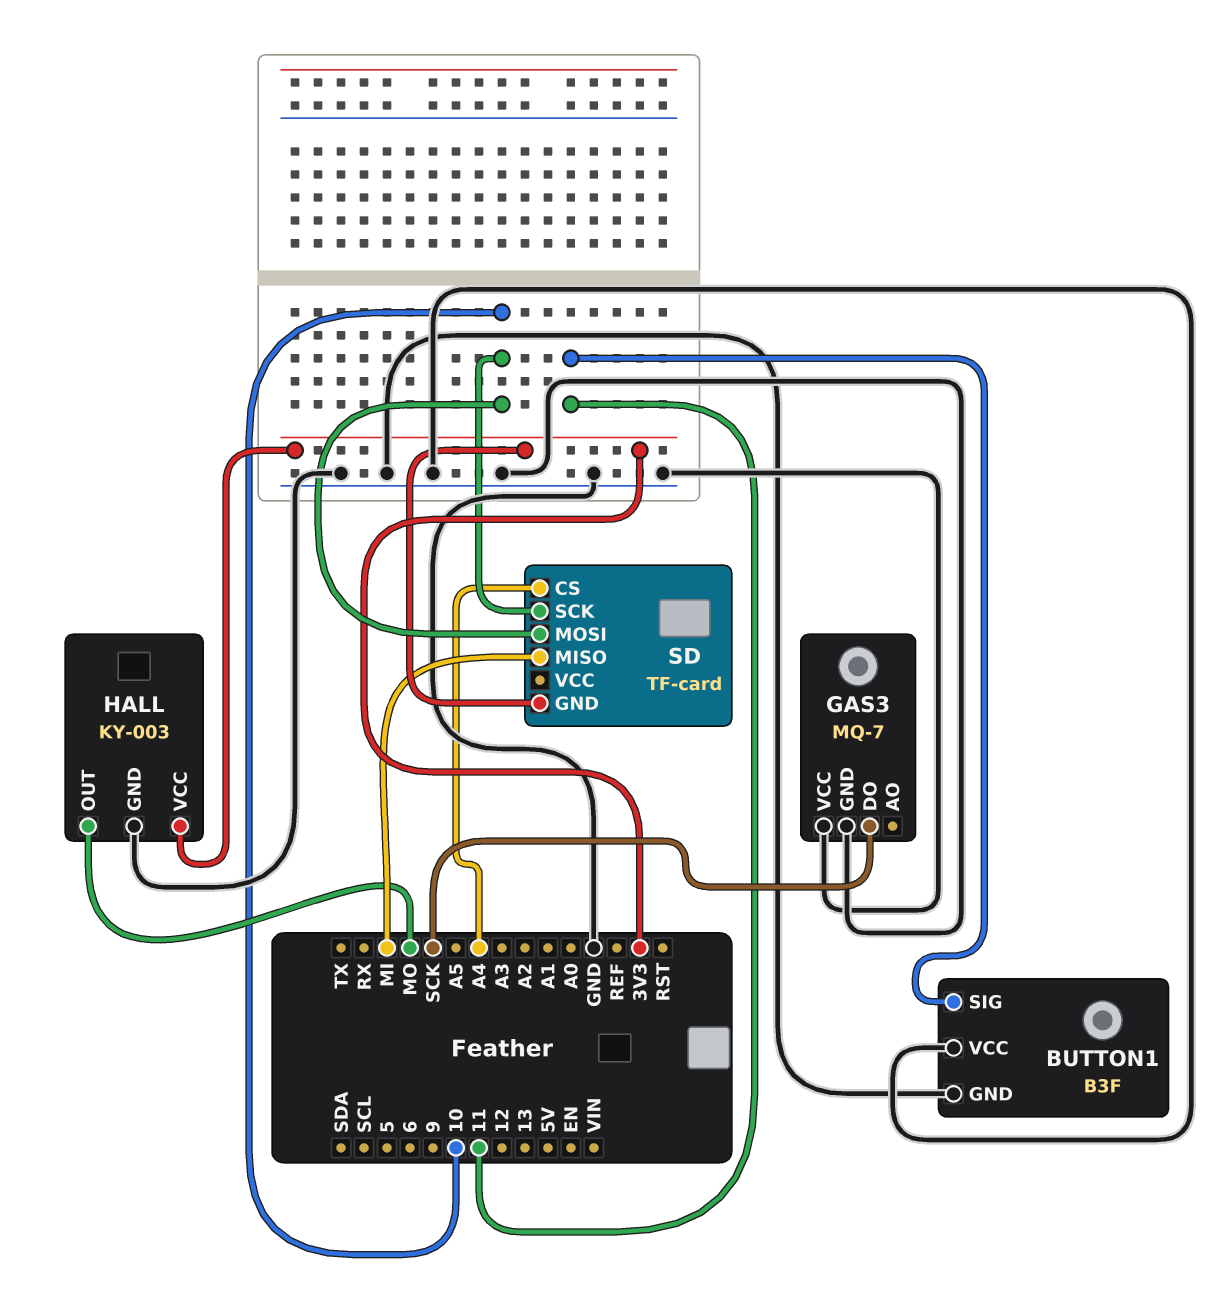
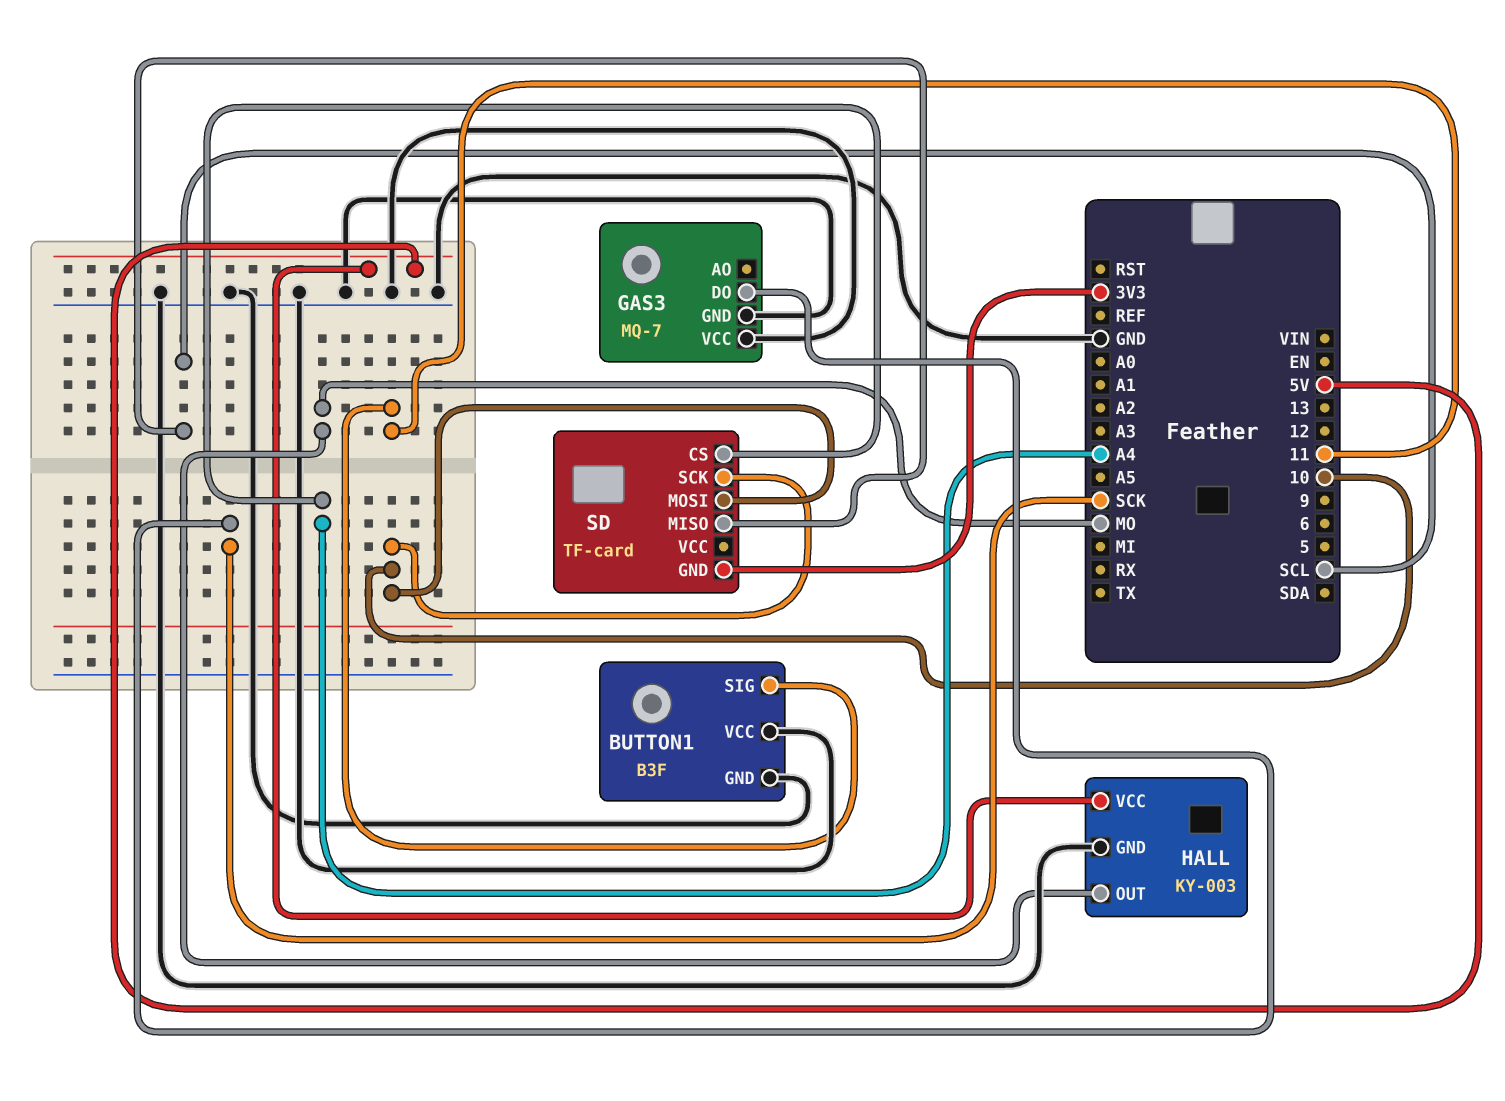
HALL pin VCC: 3V3 -> 5V
SD pin MISO: MI -> SCL

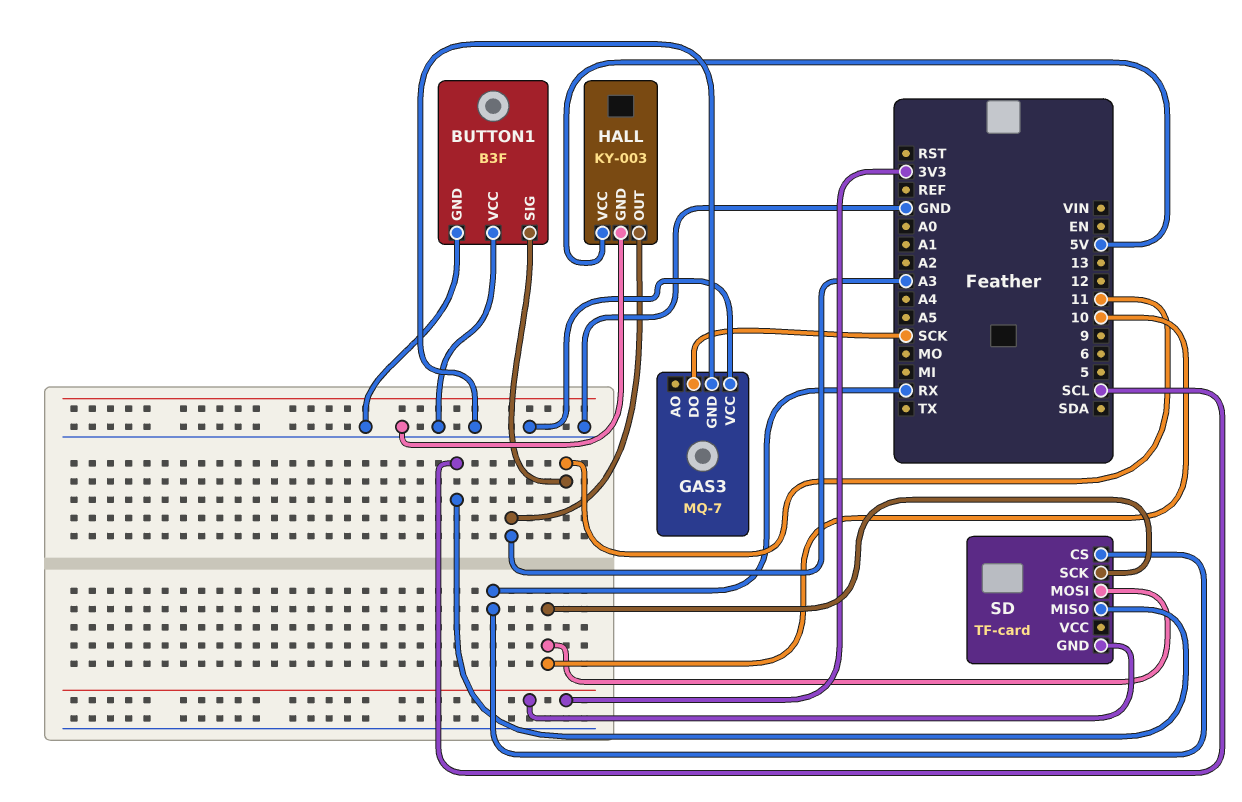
HALL pin OUT: MO -> A3
SD pin CS: A4 -> RX

